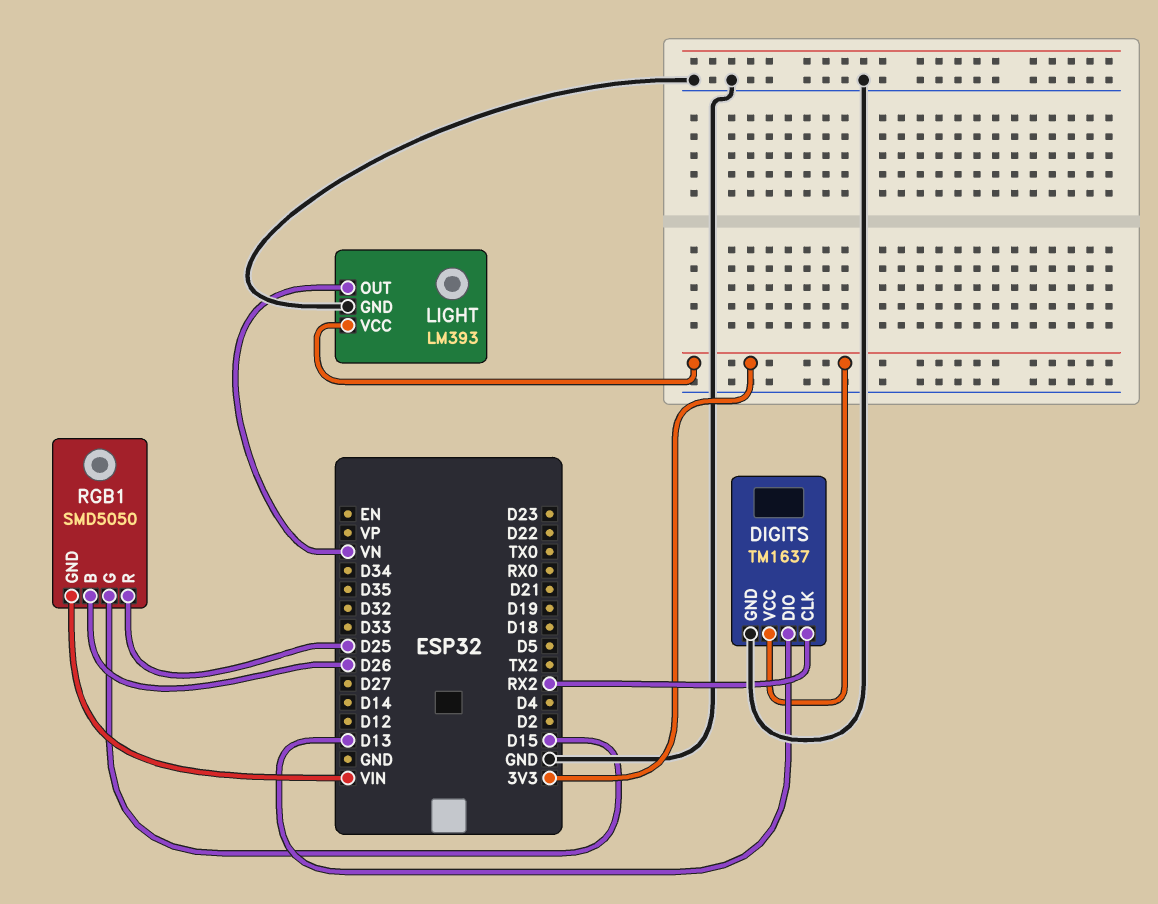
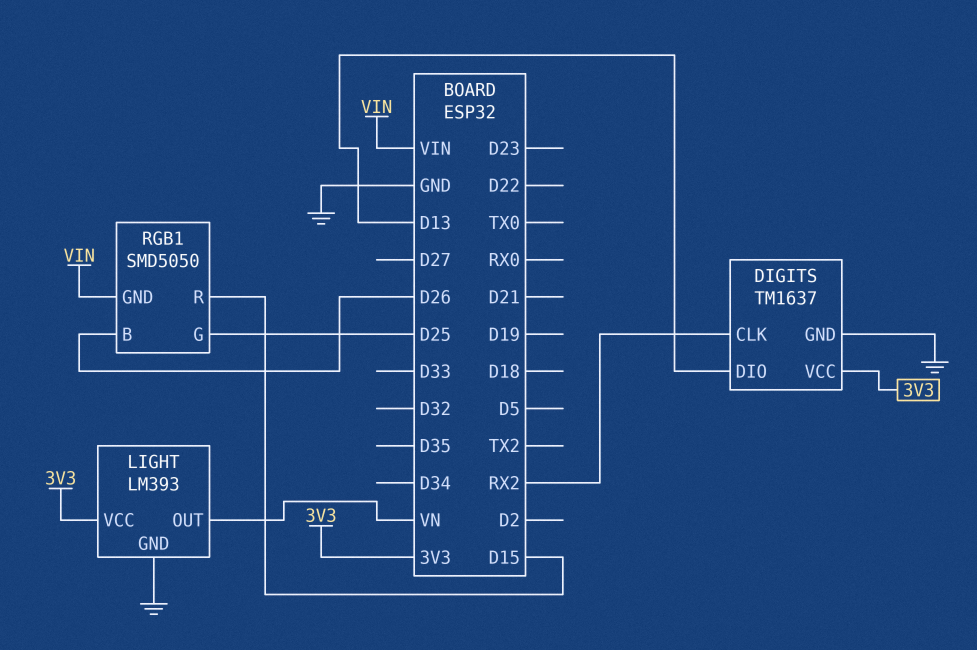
RGB1 pin G: D15 -> D25
RGB1 pin R: D25 -> D15

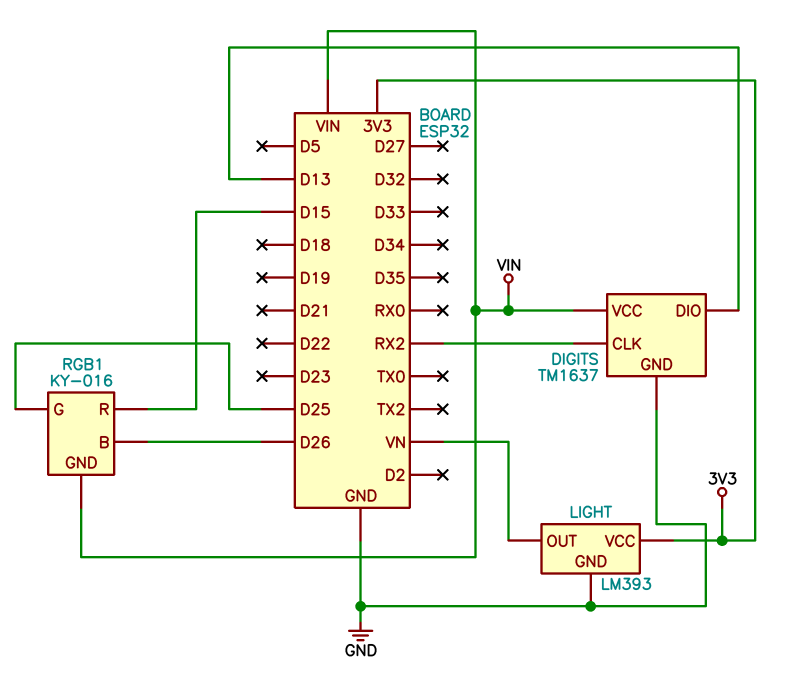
DIGITS pin VCC: 3V3 -> VIN
RGB1: SMD5050 -> KY-016

